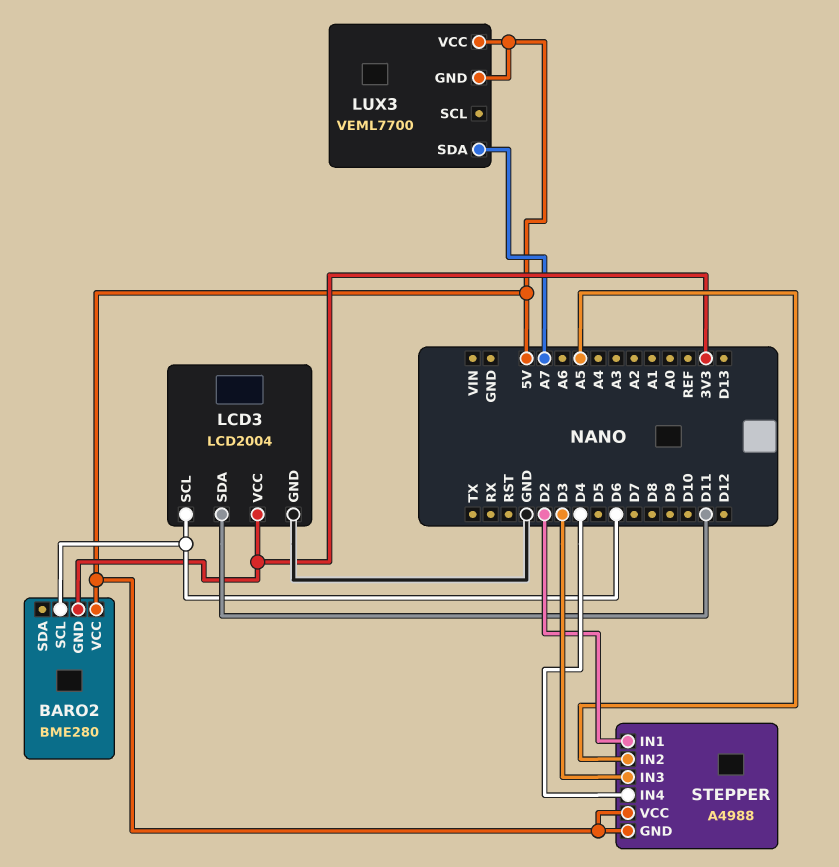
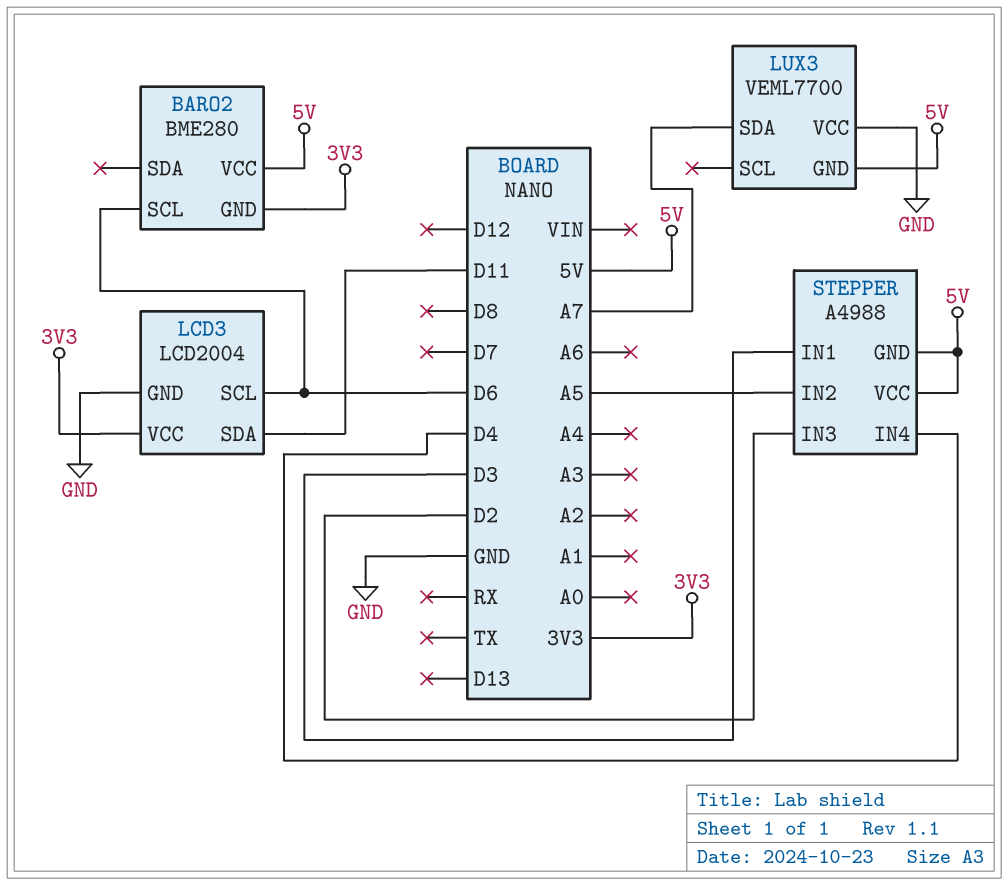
LUX3 pin VCC: 5V -> GND
STEPPER pin IN1: D2 -> D3
STEPPER pin IN3: D3 -> D2

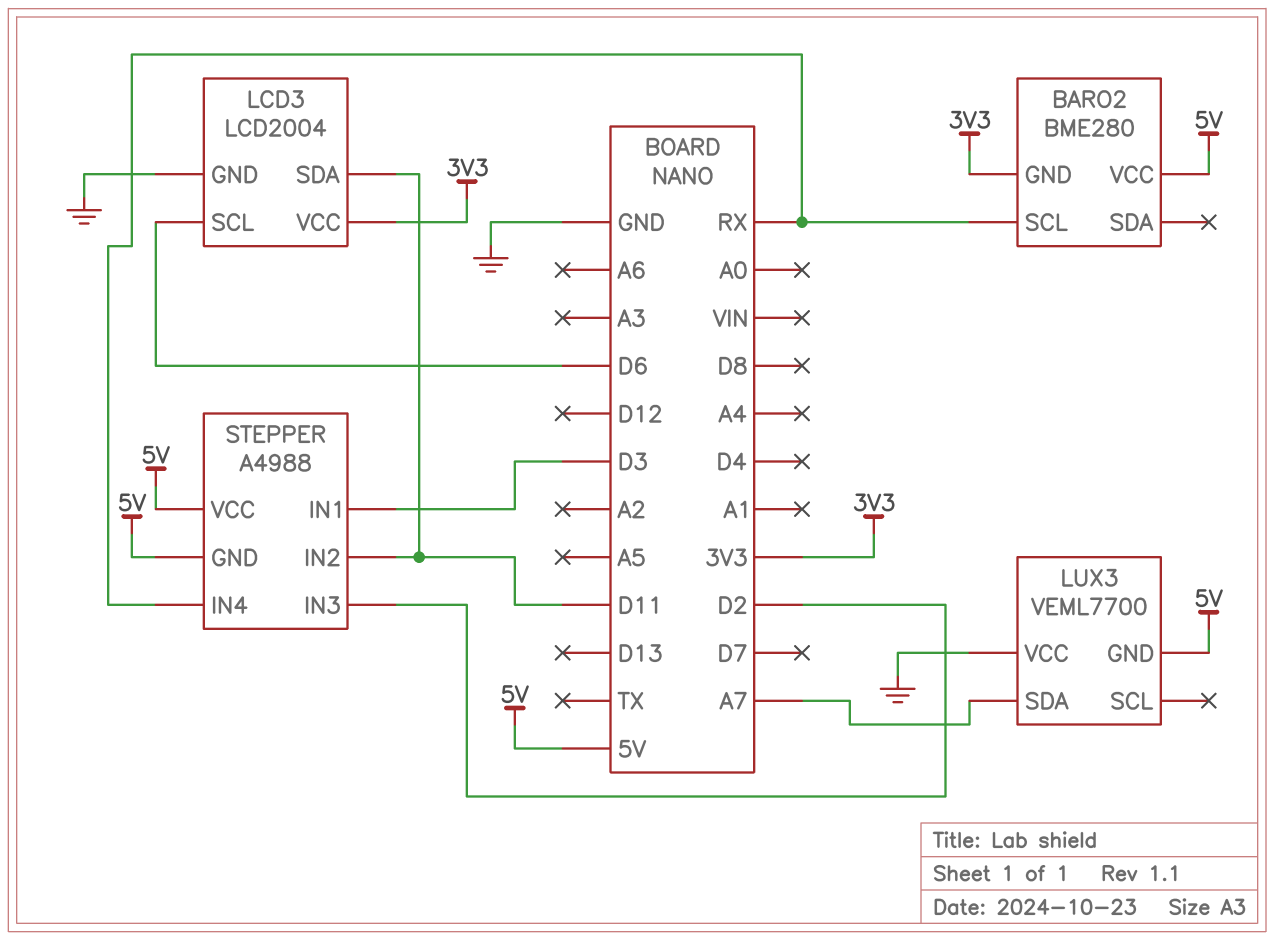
BARO2 pin SCL: D6 -> RX
STEPPER pin IN2: A5 -> D11
STEPPER pin IN4: D4 -> RX

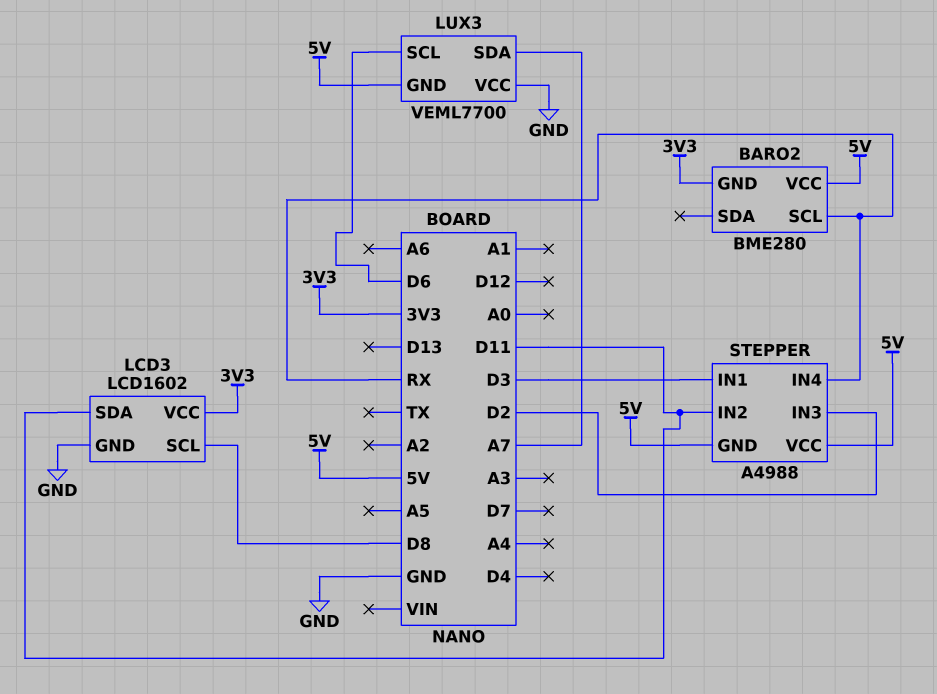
LCD3: LCD2004 -> LCD1602
LCD3 pin SCL: D6 -> D8
LUX3 pin SCL: none -> D6

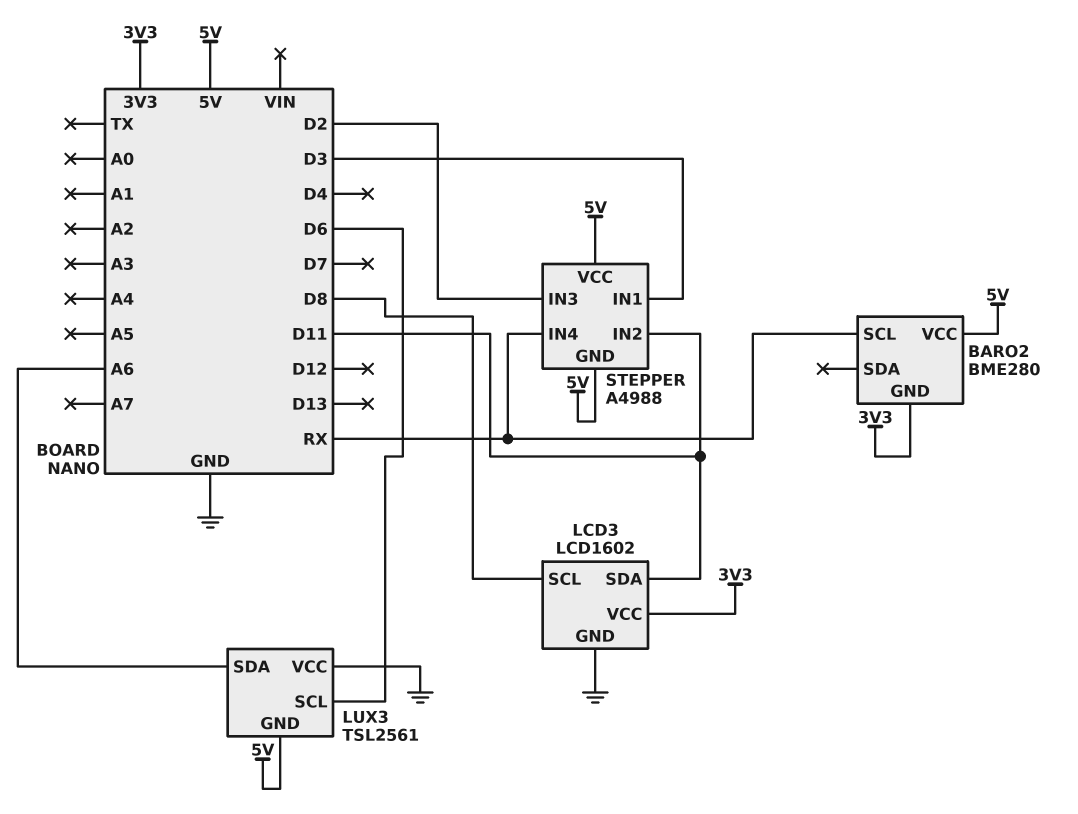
LUX3: VEML7700 -> TSL2561
LUX3 pin SDA: A7 -> A6

